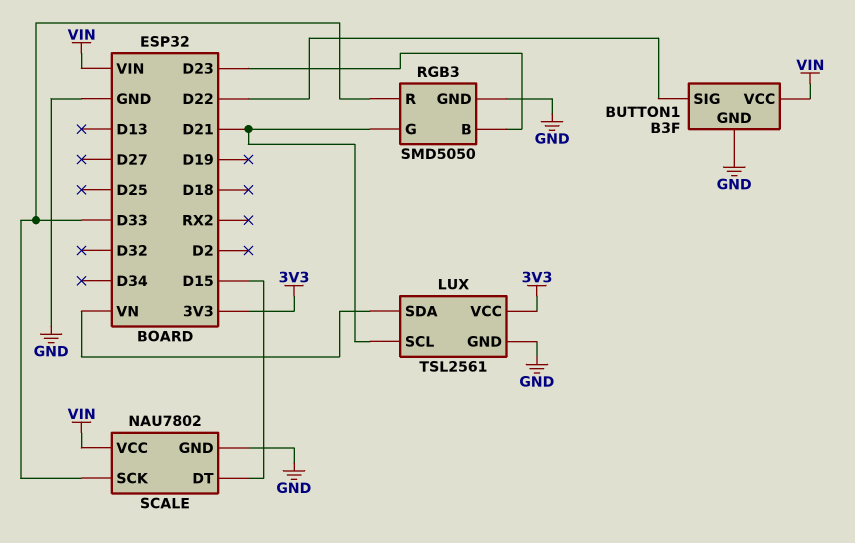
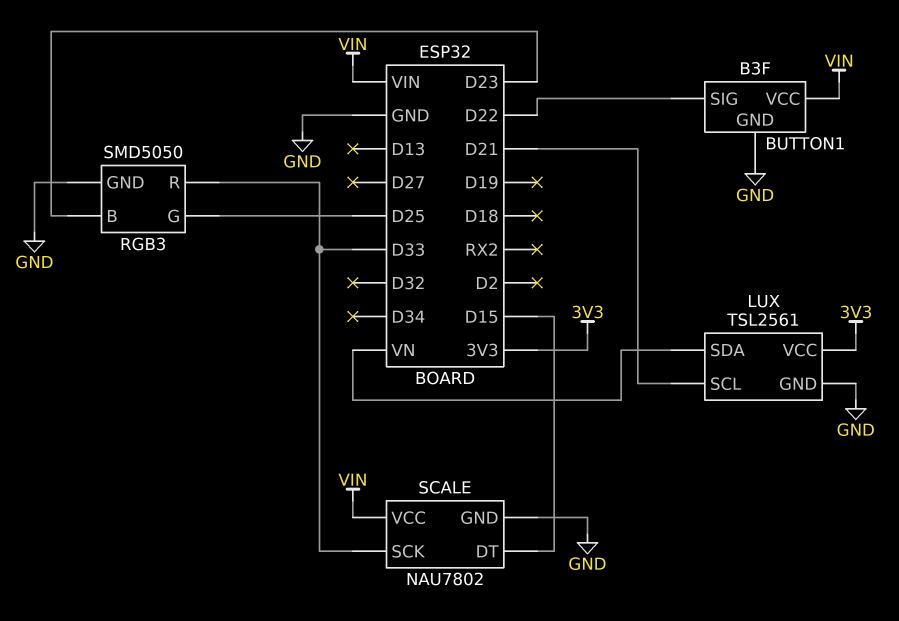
RGB3 pin G: D21 -> D25

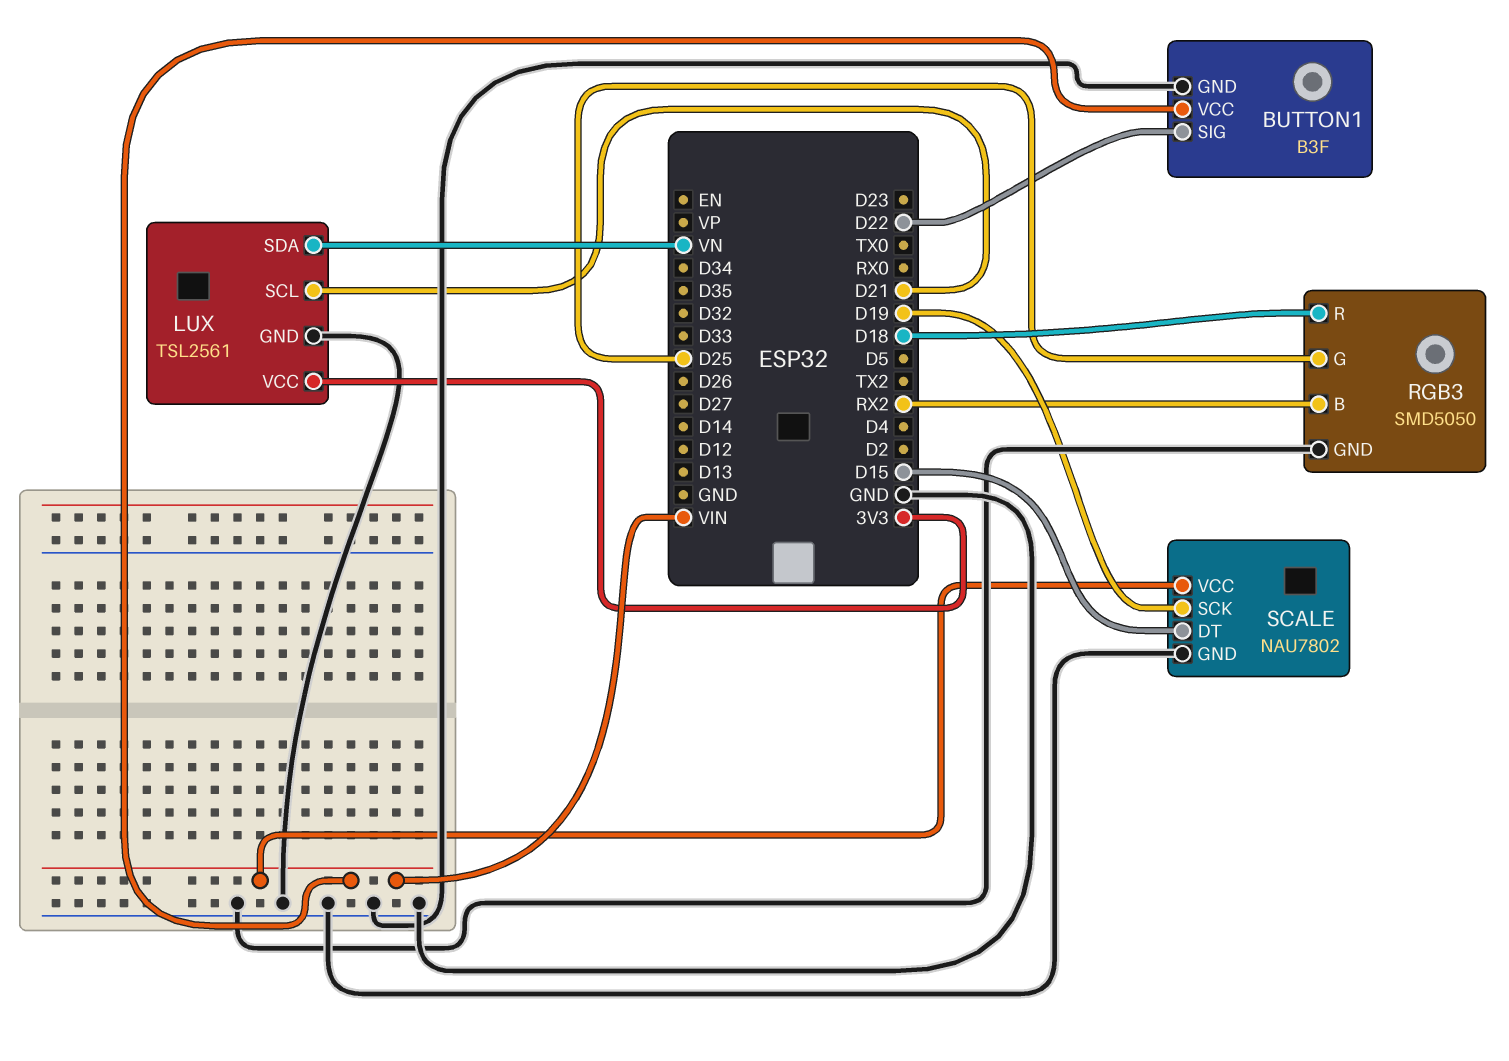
RGB3 pin B: D23 -> RX2
RGB3 pin R: D33 -> D18
SCALE pin SCK: D33 -> D19

